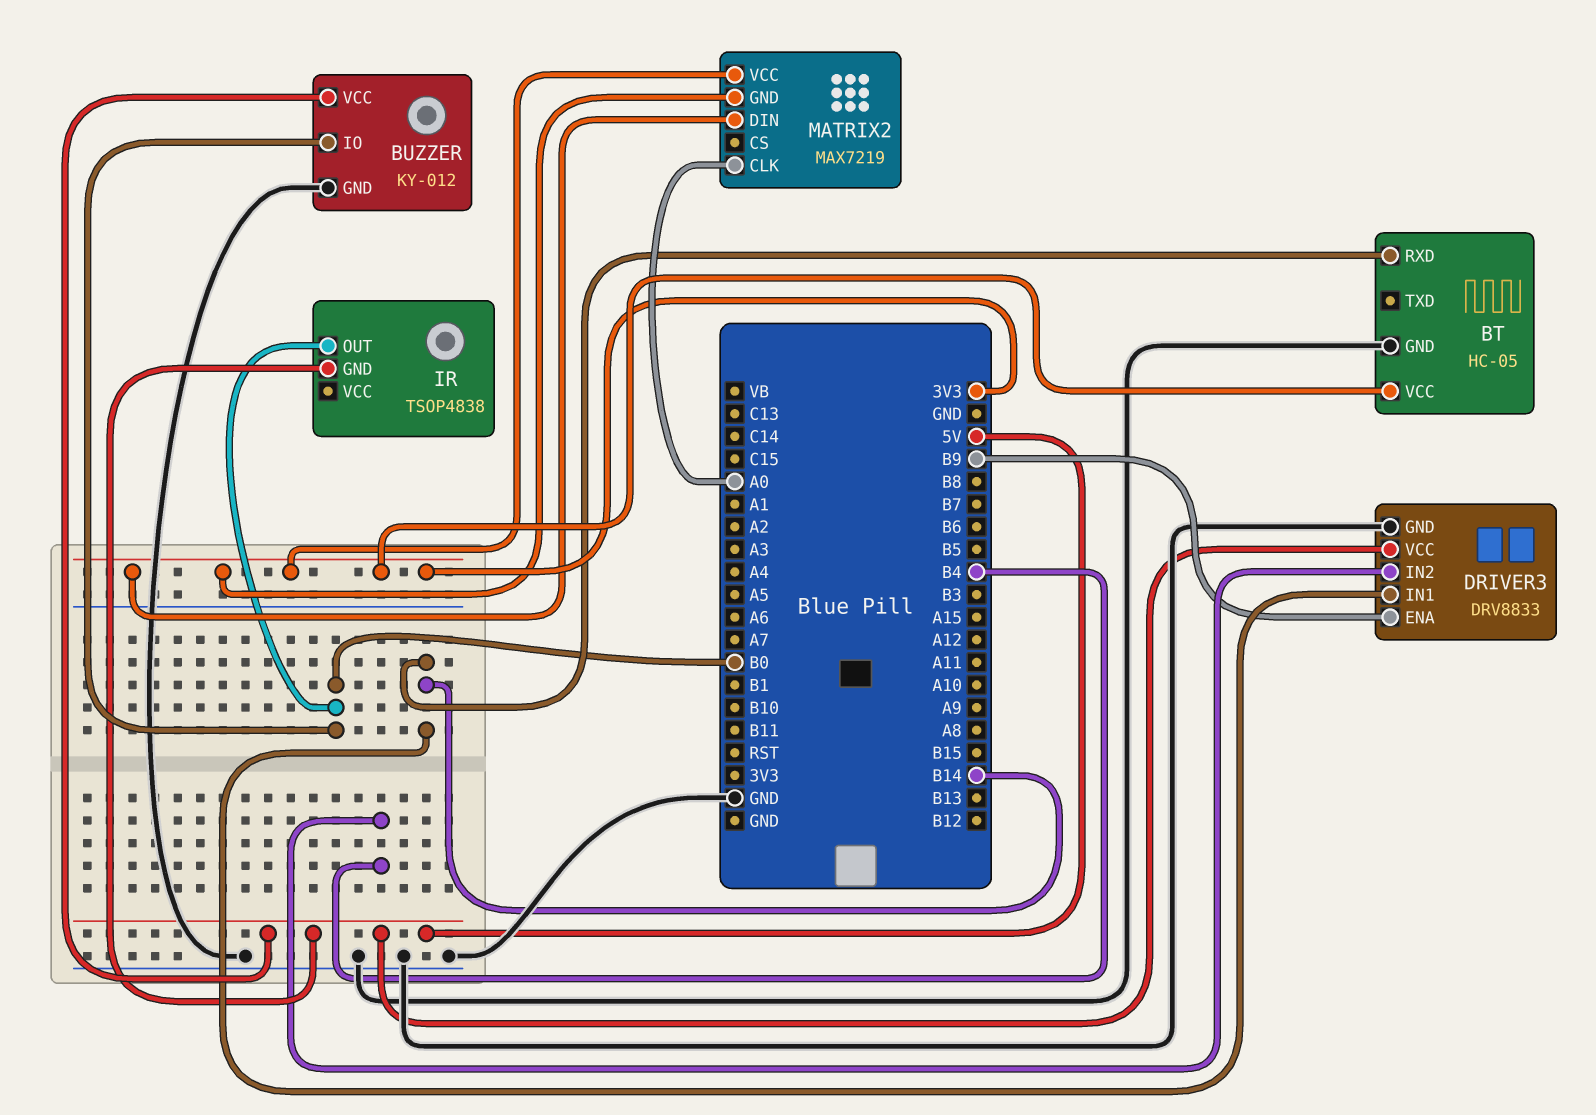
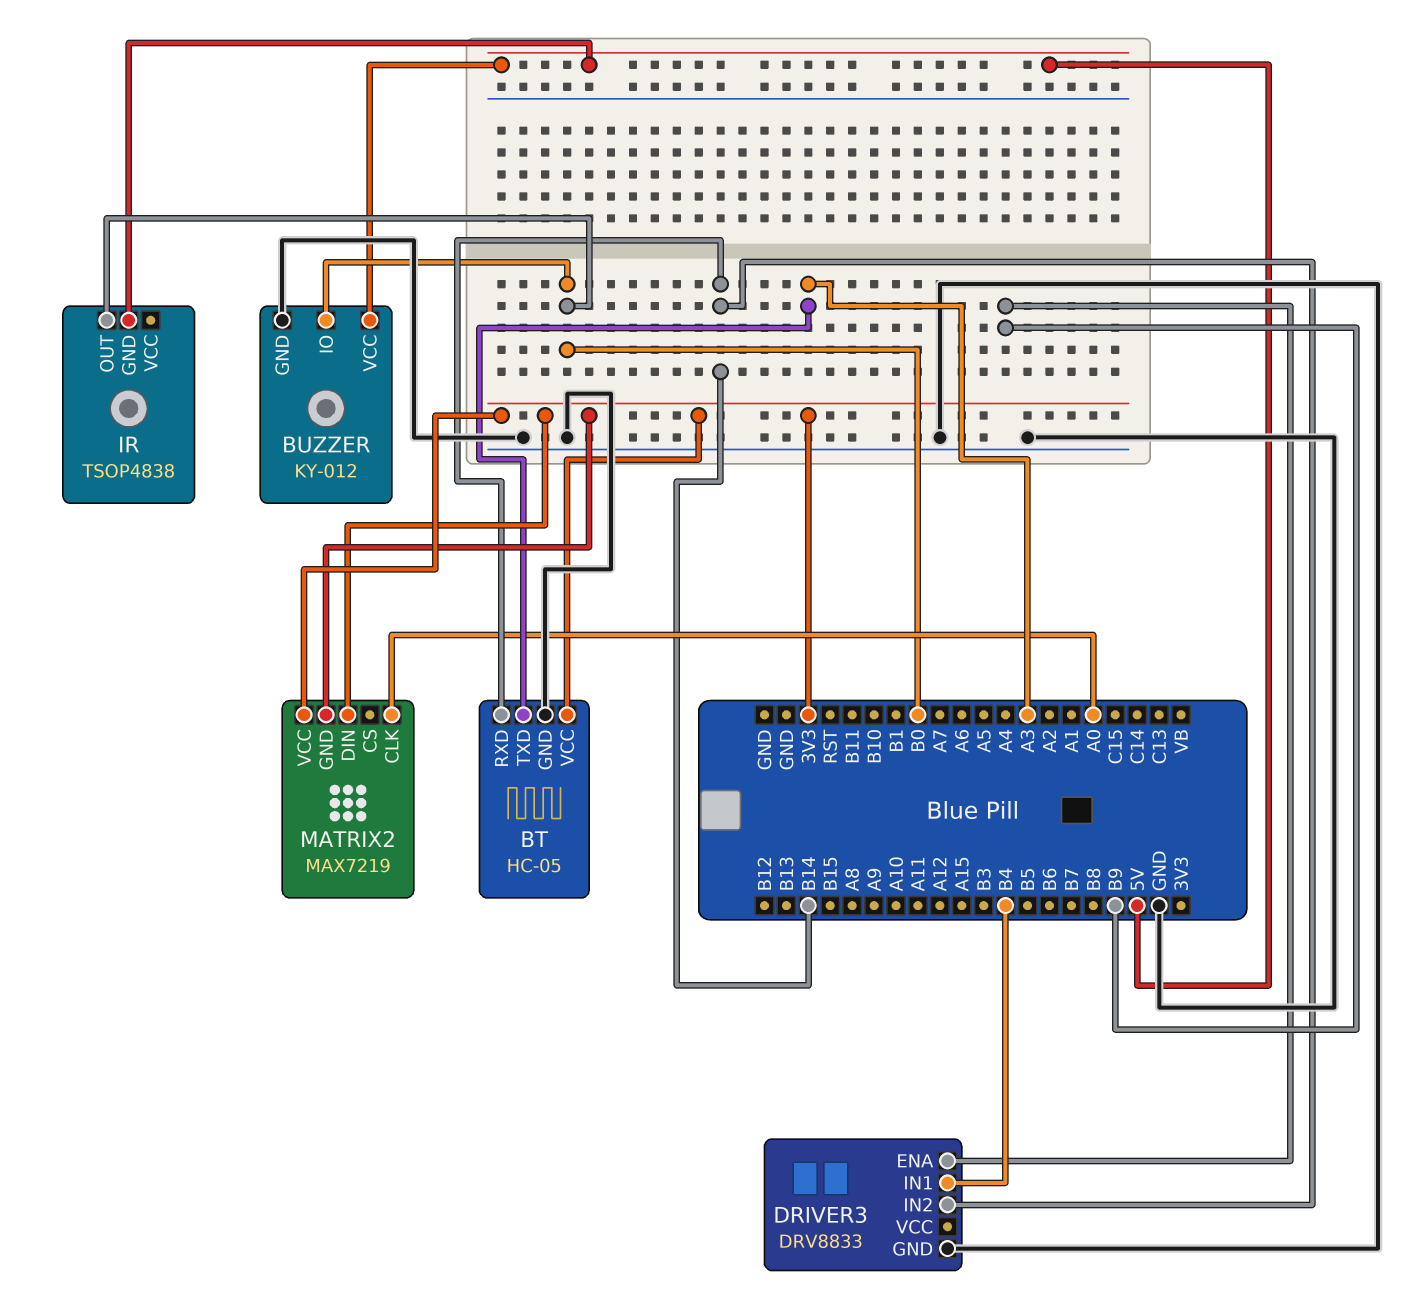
BT pin TXD: none -> A3
DRIVER3 pin IN1: B14 -> B4
DRIVER3 pin IN2: B4 -> B14
DRIVER3 pin VCC: 5V -> none

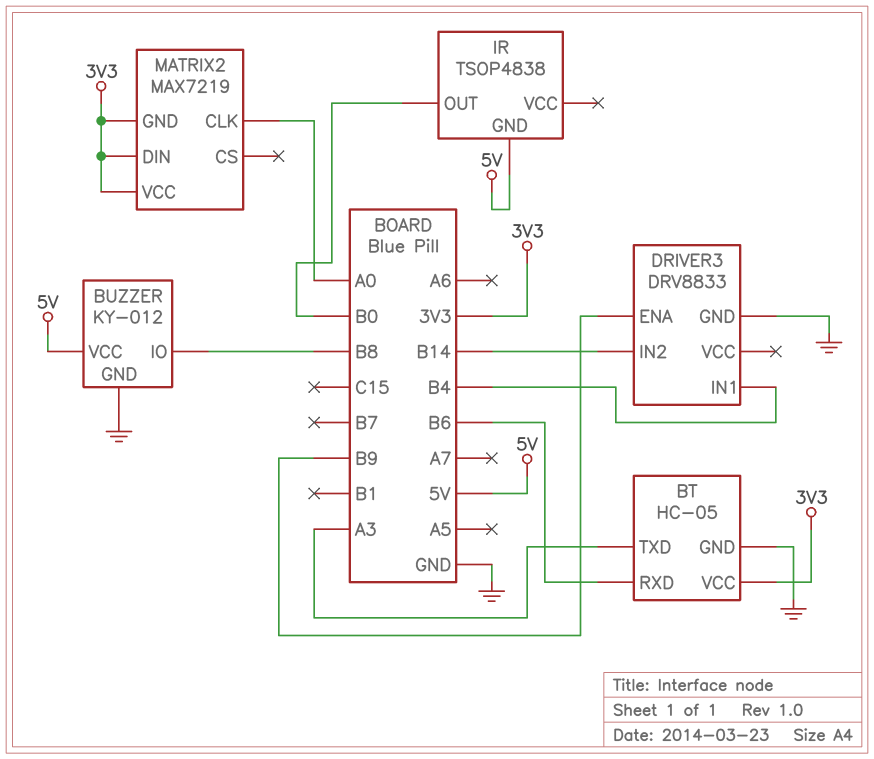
BT pin RXD: B14 -> B6
BUZZER pin IO: B0 -> B8

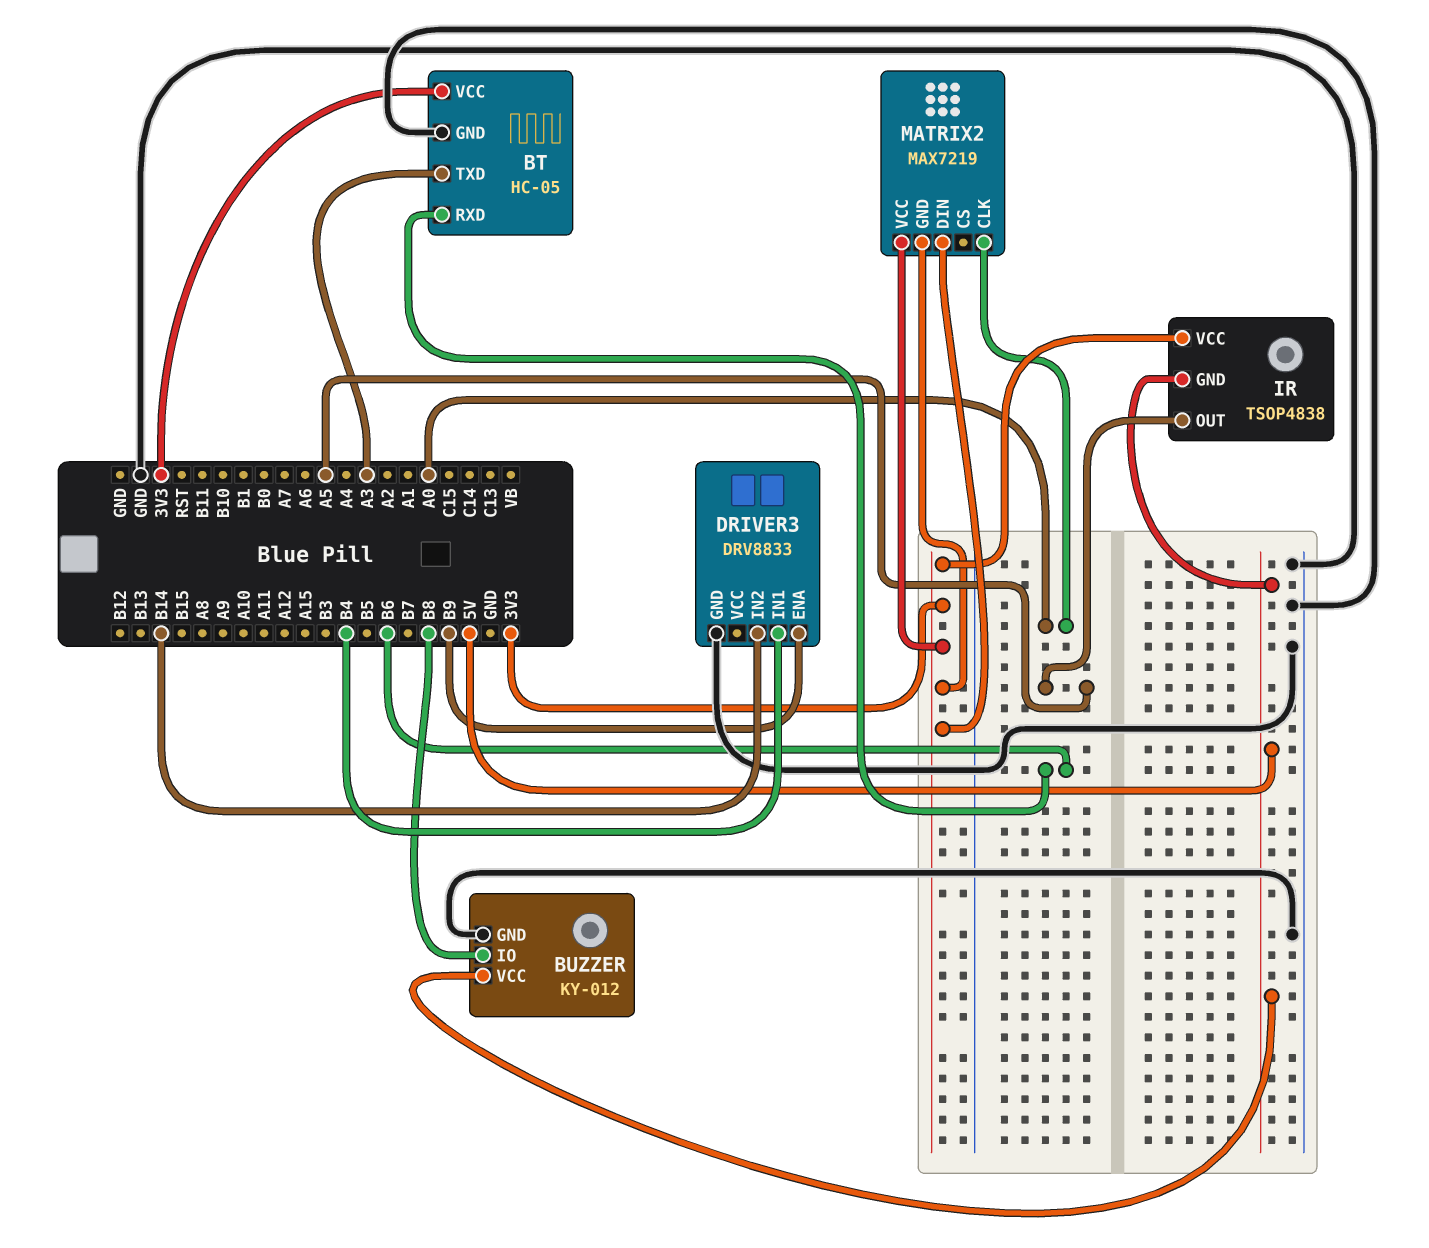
IR pin OUT: B0 -> A5
IR pin VCC: none -> 3V3

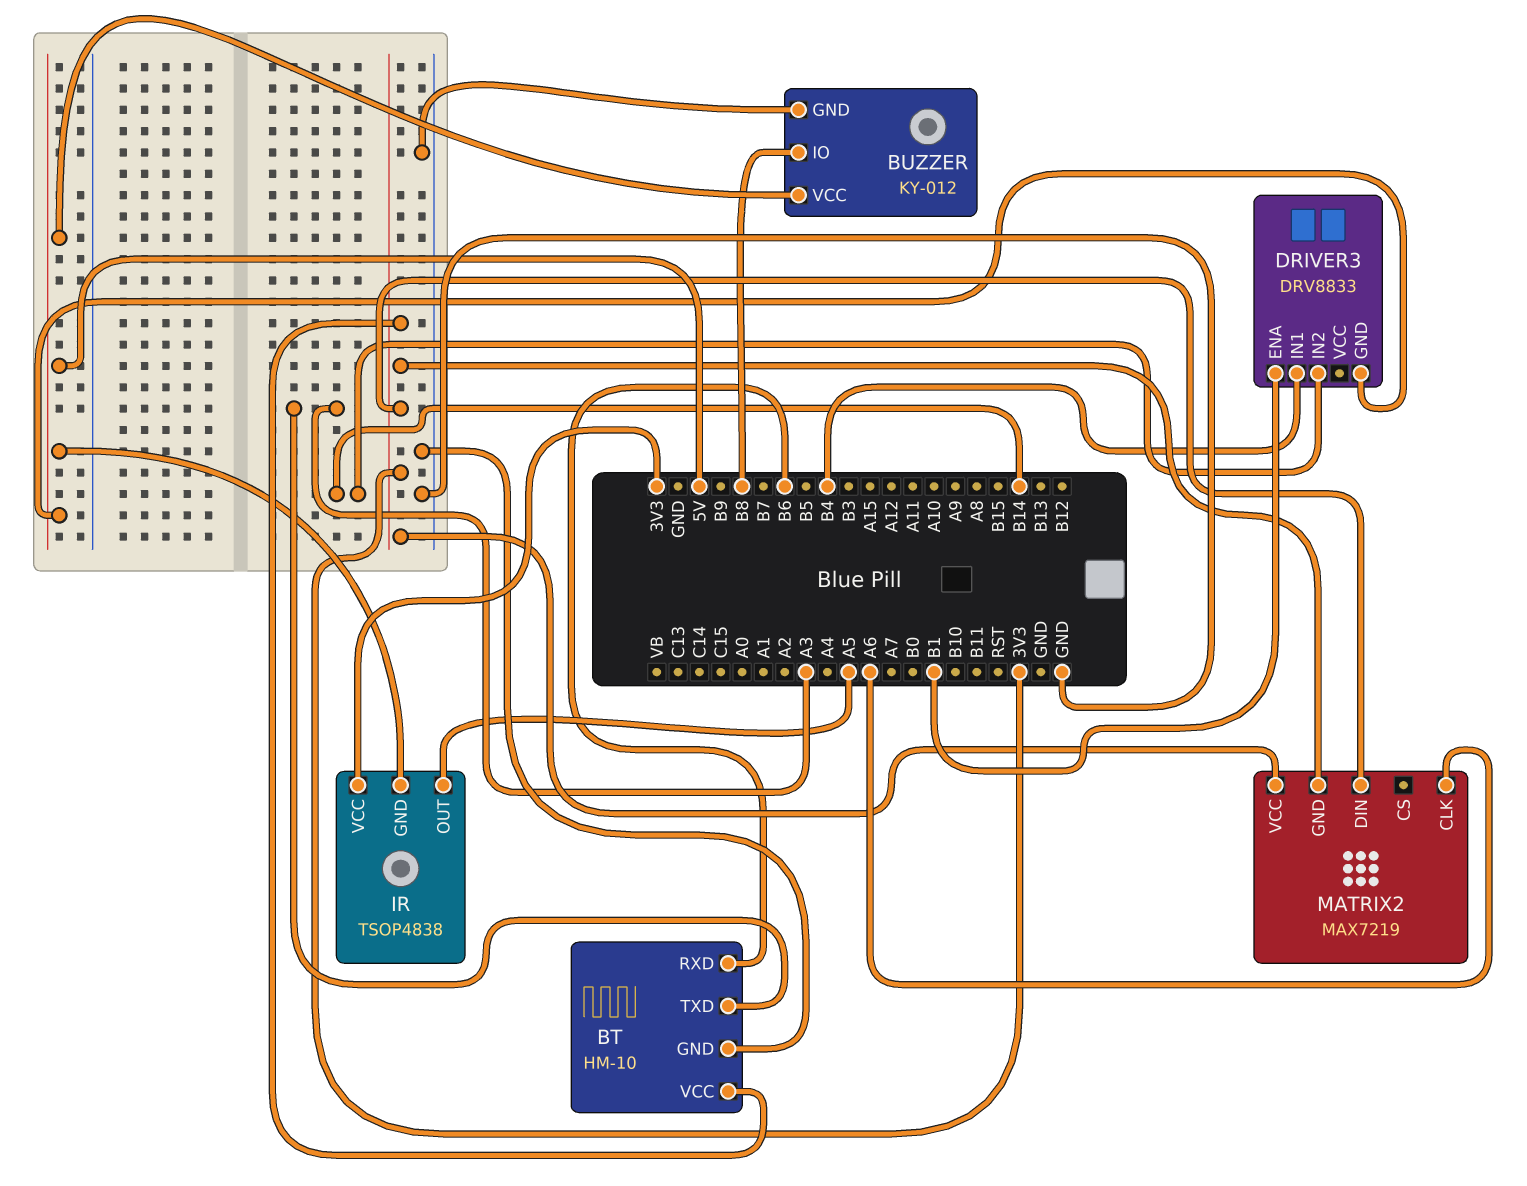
BT: HC-05 -> HM-10
DRIVER3 pin ENA: B9 -> B1
DRIVER3 pin GND: GND -> 5V
MATRIX2 pin CLK: A0 -> A6

